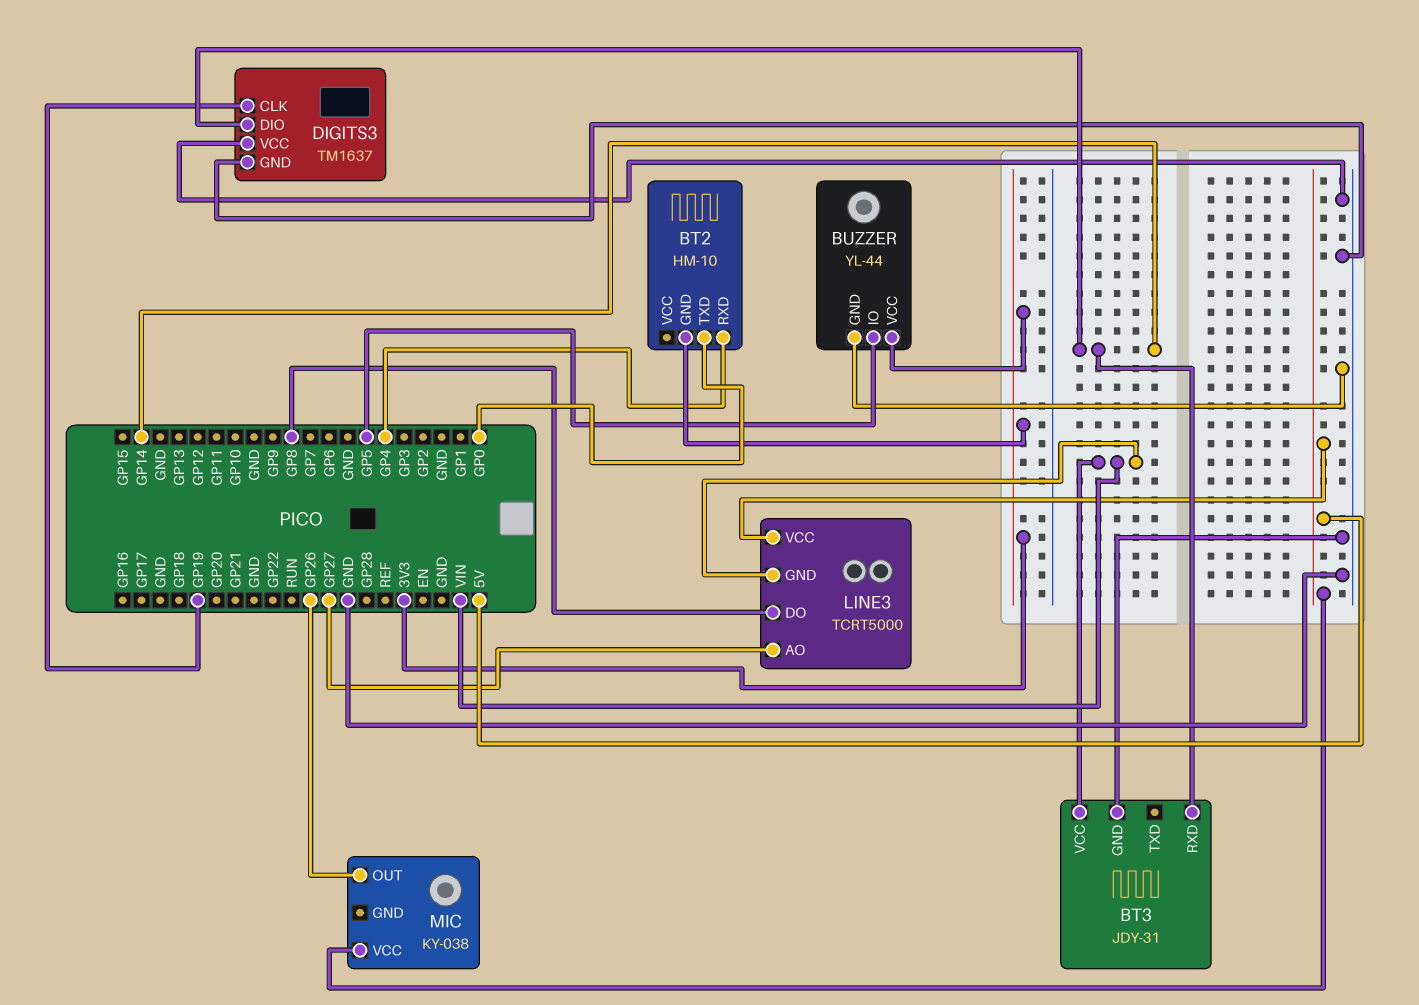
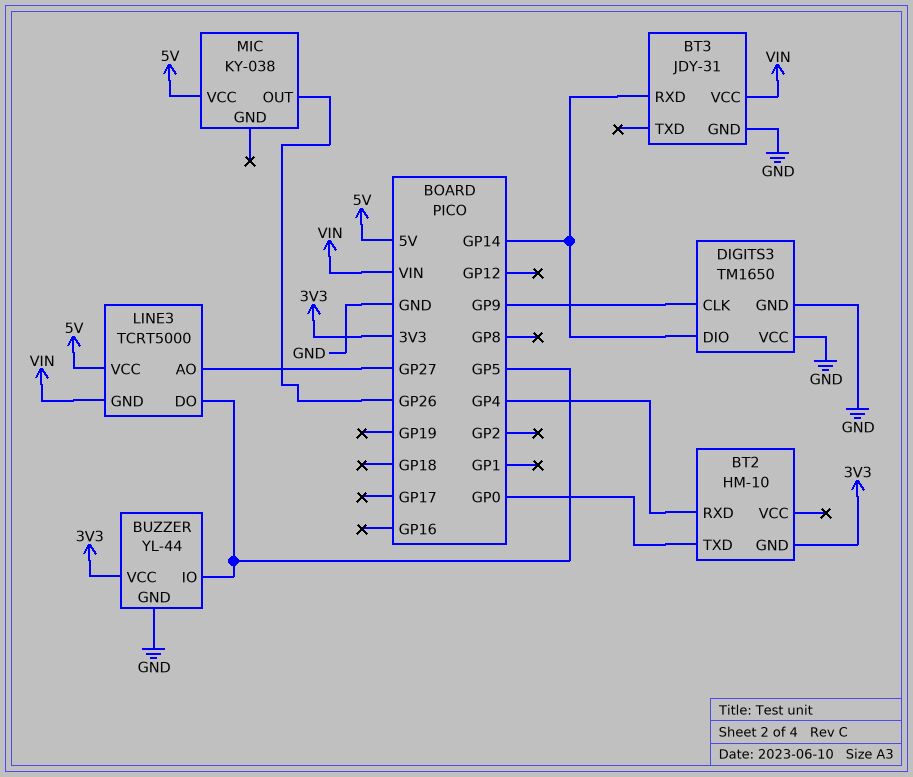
DIGITS3: TM1637 -> TM1650
DIGITS3 pin CLK: GP19 -> GP9
LINE3 pin DO: GP8 -> GP5

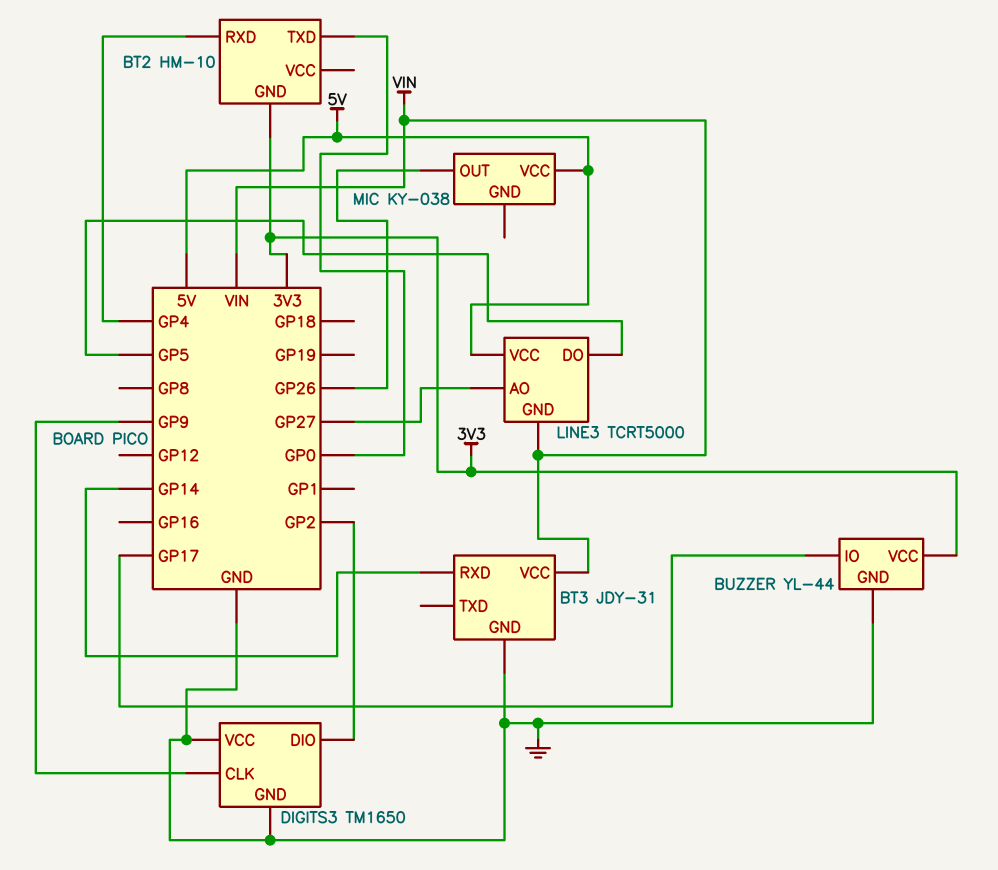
BUZZER pin IO: GP5 -> GP17
DIGITS3 pin DIO: GP14 -> GP2

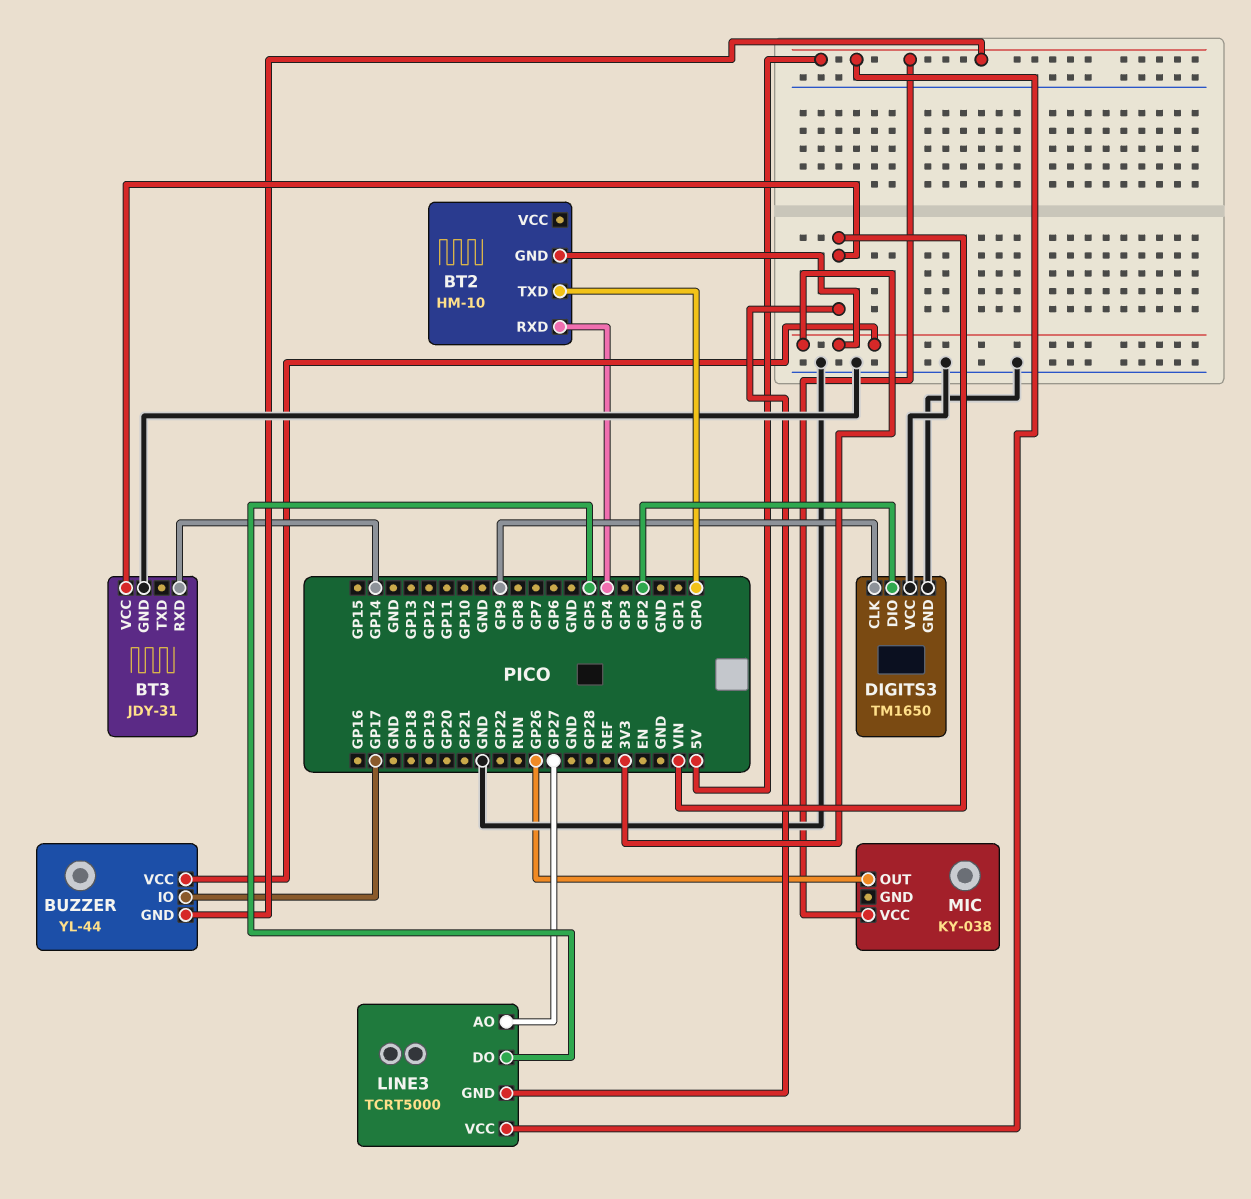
BUZZER pin GND: GND -> 5V

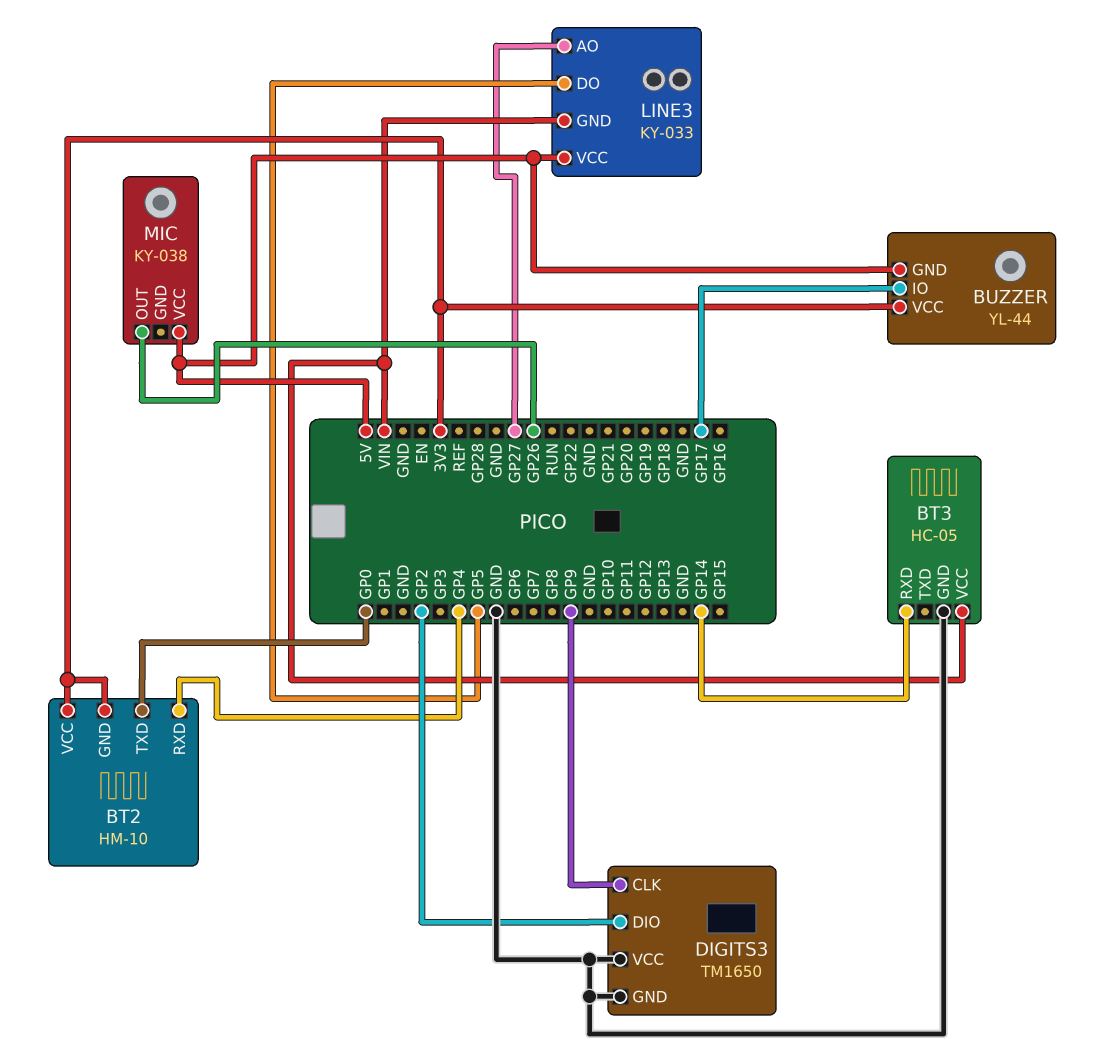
BT2 pin VCC: none -> 3V3
BT3: JDY-31 -> HC-05
LINE3: TCRT5000 -> KY-033

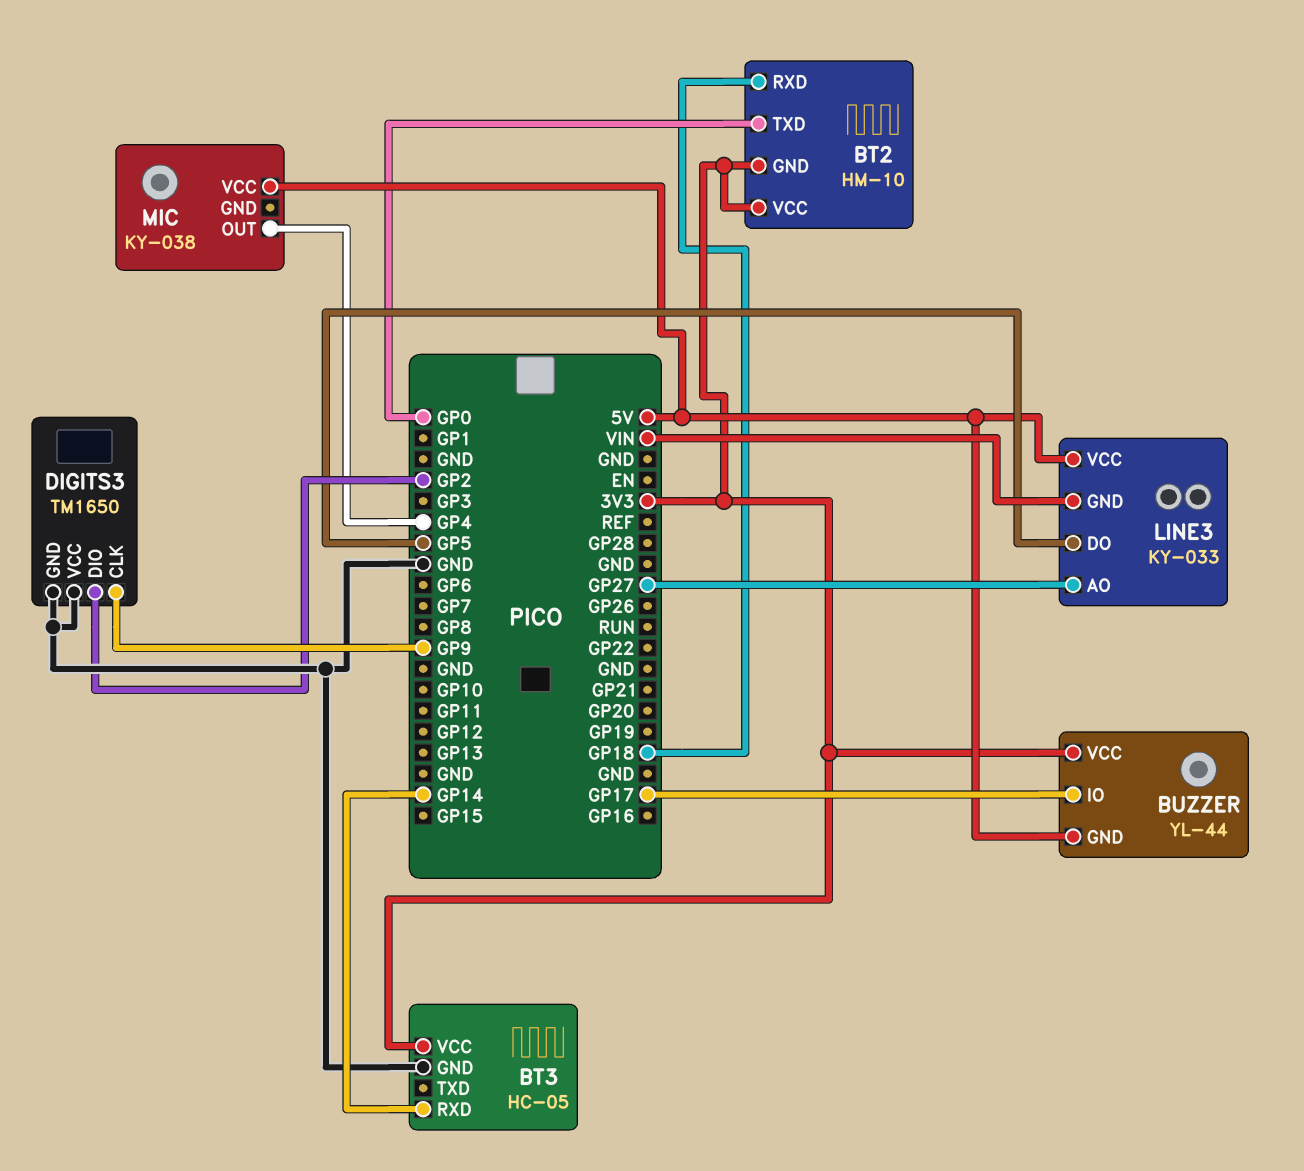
BT2 pin RXD: GP4 -> GP18
BT3 pin VCC: VIN -> 3V3
MIC pin OUT: GP26 -> GP4

